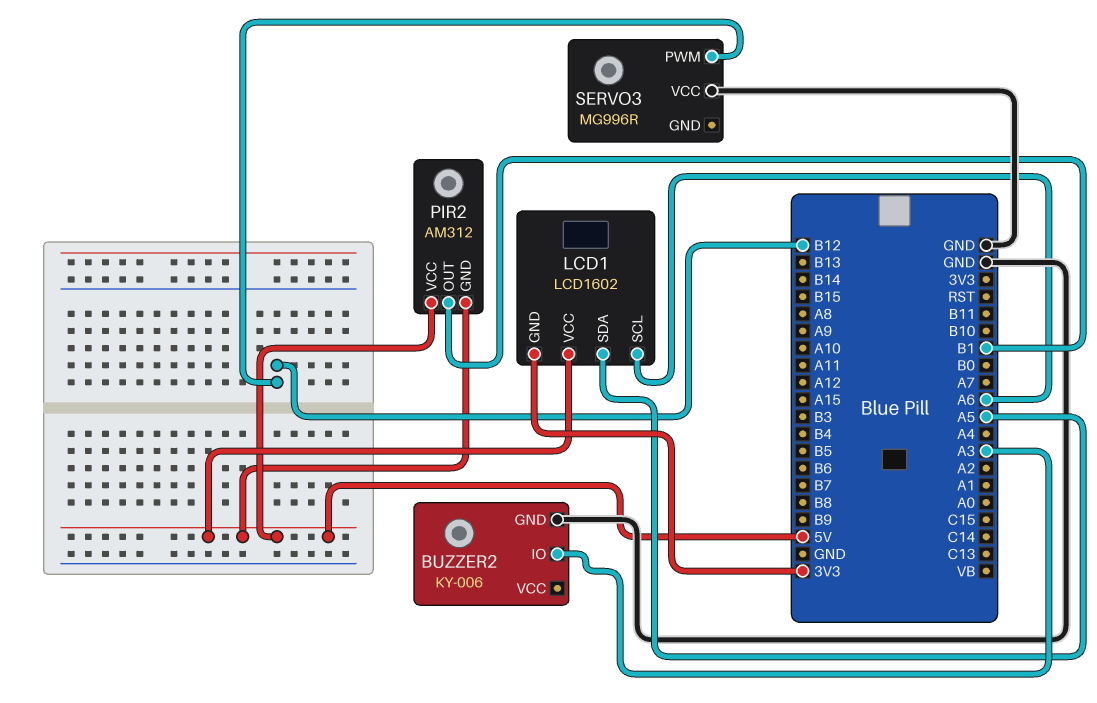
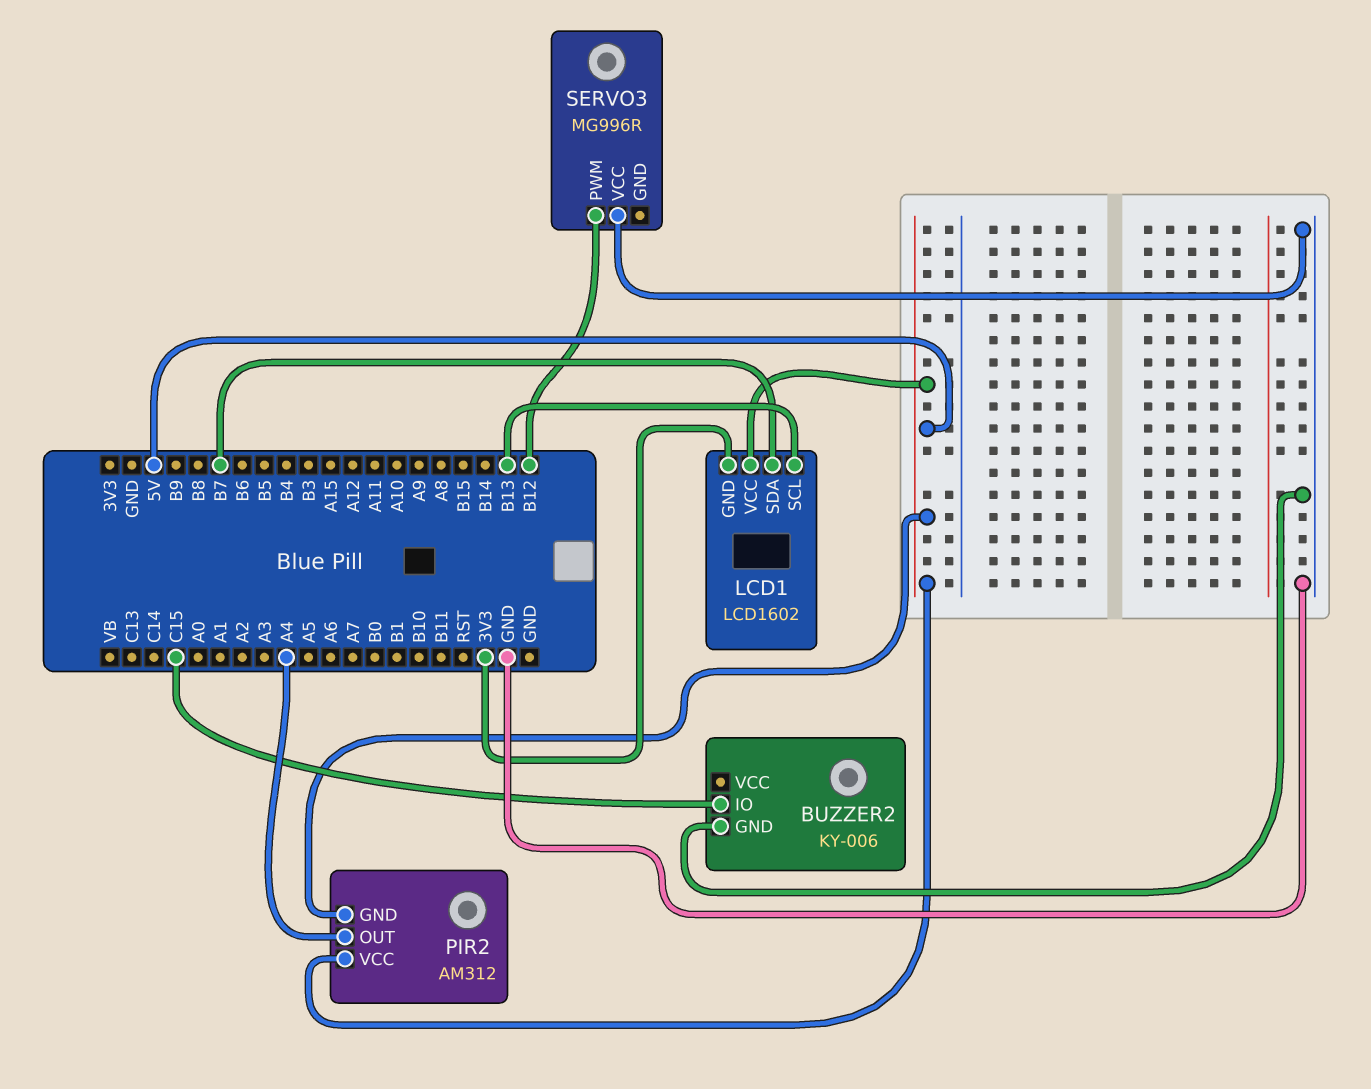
BUZZER2 pin IO: A3 -> C15
LCD1 pin SCL: A6 -> B13
LCD1 pin SDA: A5 -> B7
PIR2 pin OUT: B1 -> A4

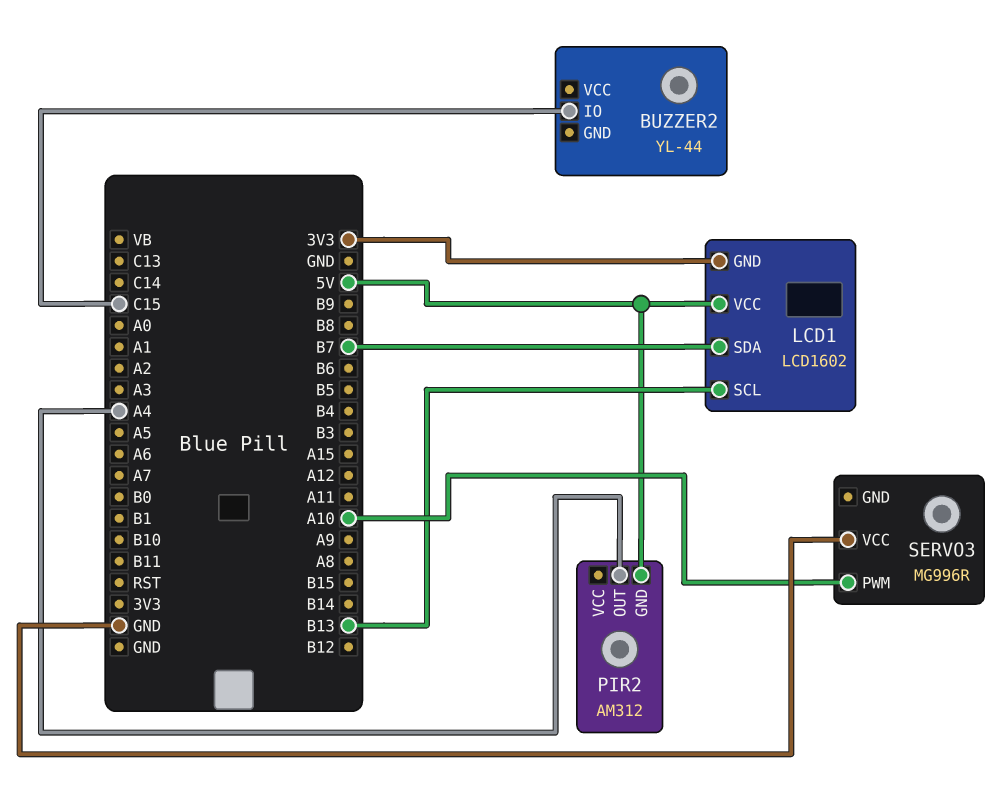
BUZZER2: KY-006 -> YL-44
BUZZER2 pin GND: GND -> none
PIR2 pin VCC: 5V -> none
SERVO3 pin PWM: B12 -> A10

